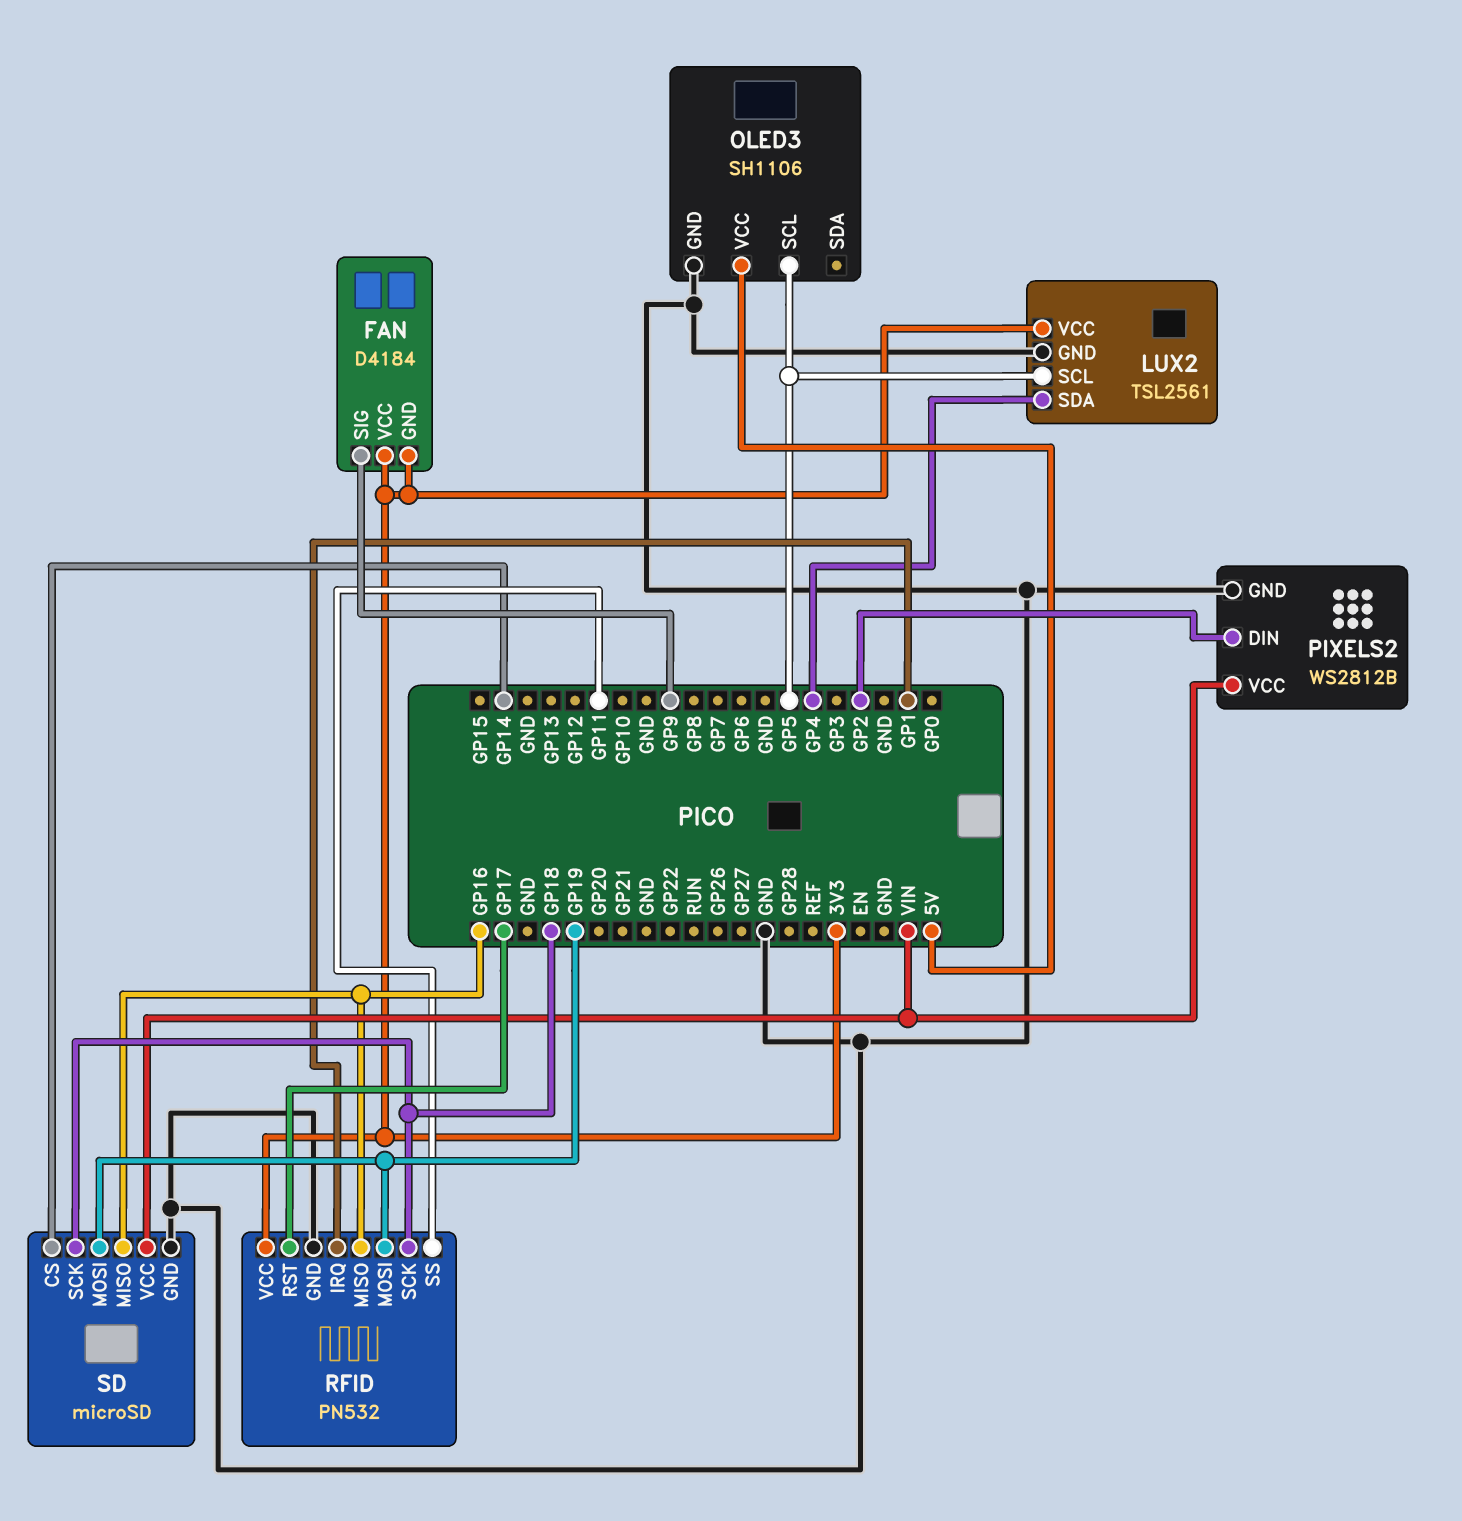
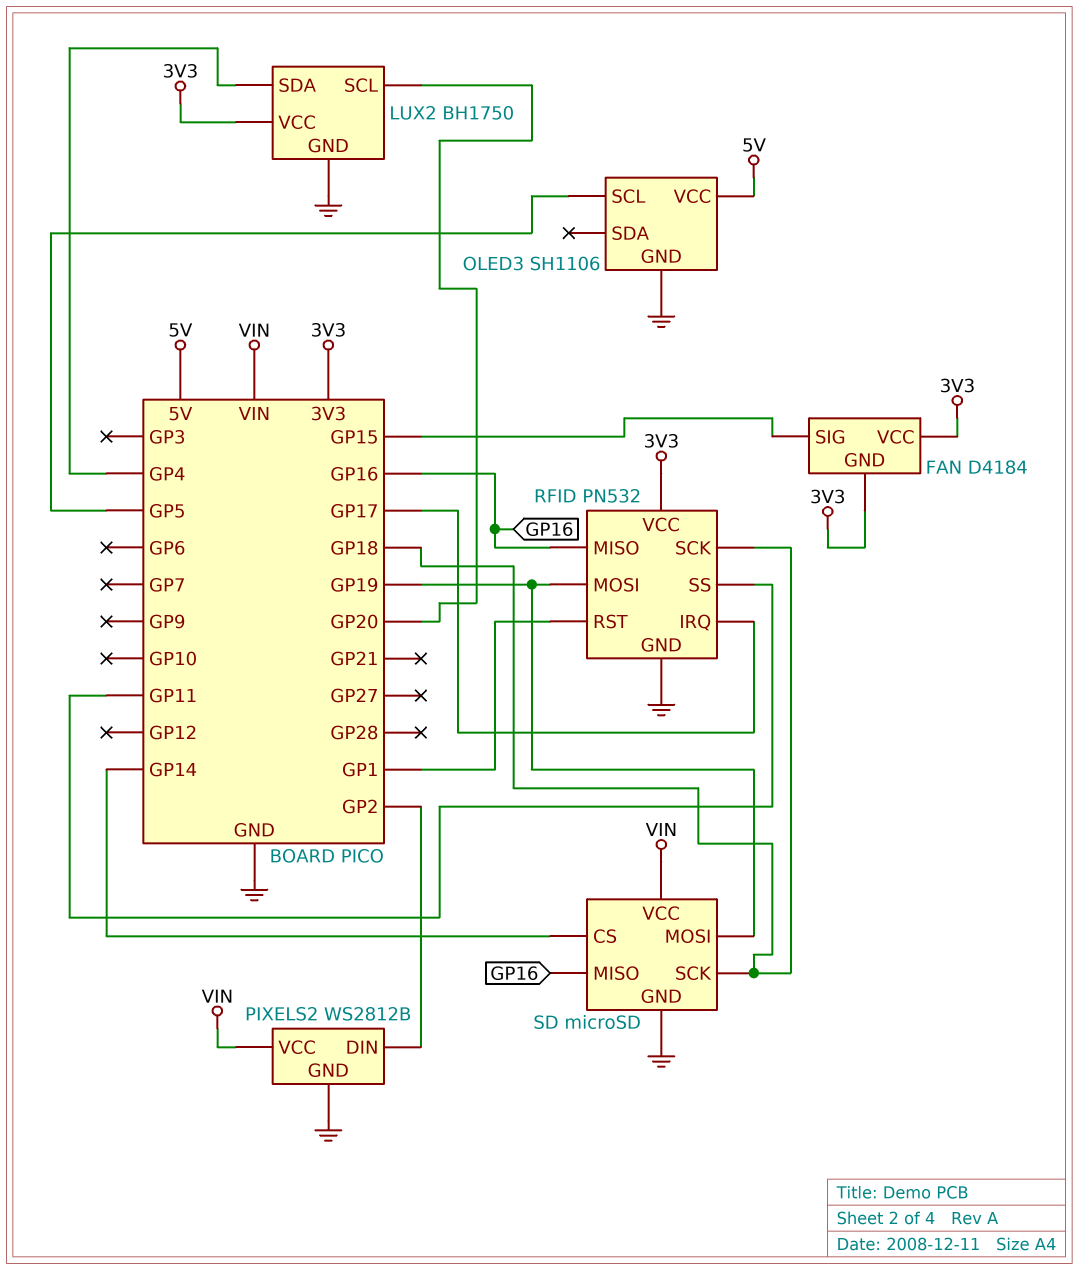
FAN pin SIG: GP9 -> GP15
LUX2: TSL2561 -> BH1750
LUX2 pin SCL: GP5 -> GP20
RFID pin IRQ: GP1 -> GP17
RFID pin RST: GP17 -> GP1

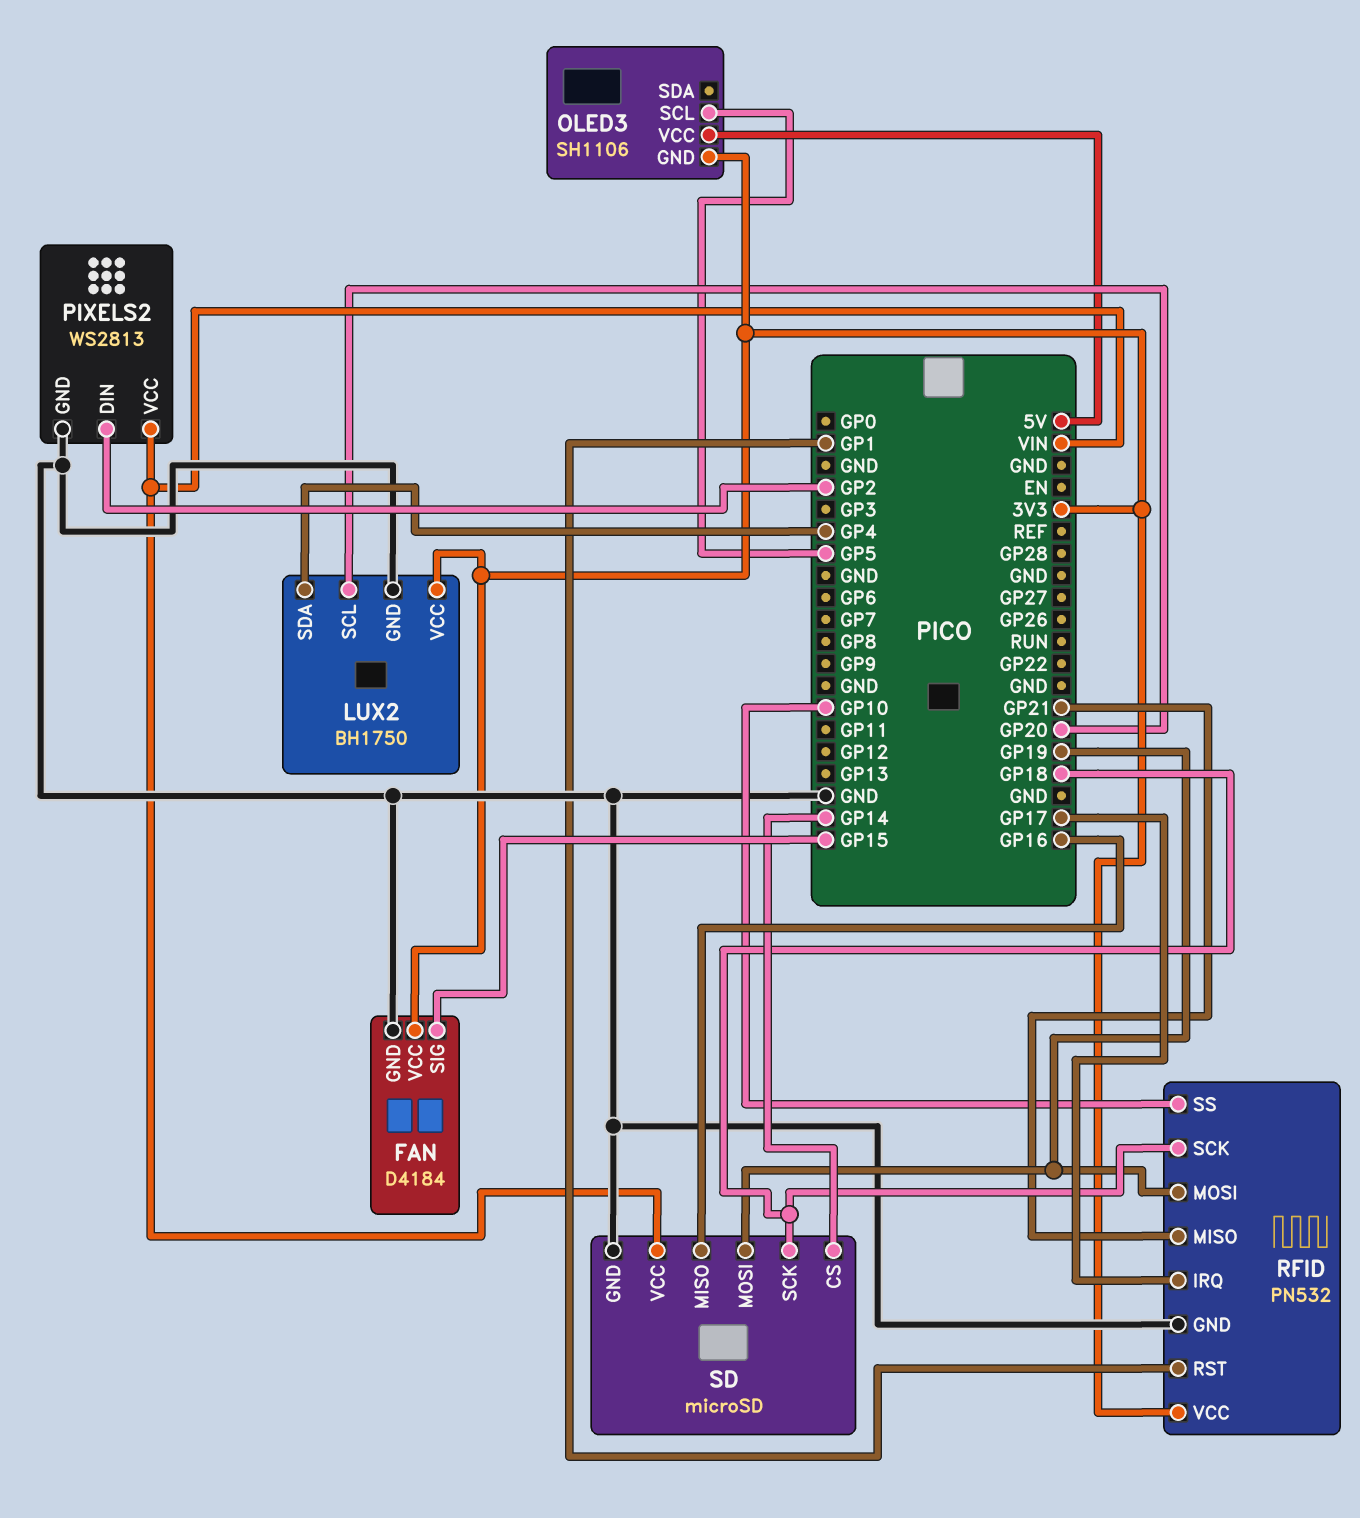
FAN pin GND: 3V3 -> GND
OLED3 pin GND: GND -> 3V3
PIXELS2: WS2812B -> WS2813
RFID pin MISO: GP16 -> GP21
RFID pin SS: GP11 -> GP10

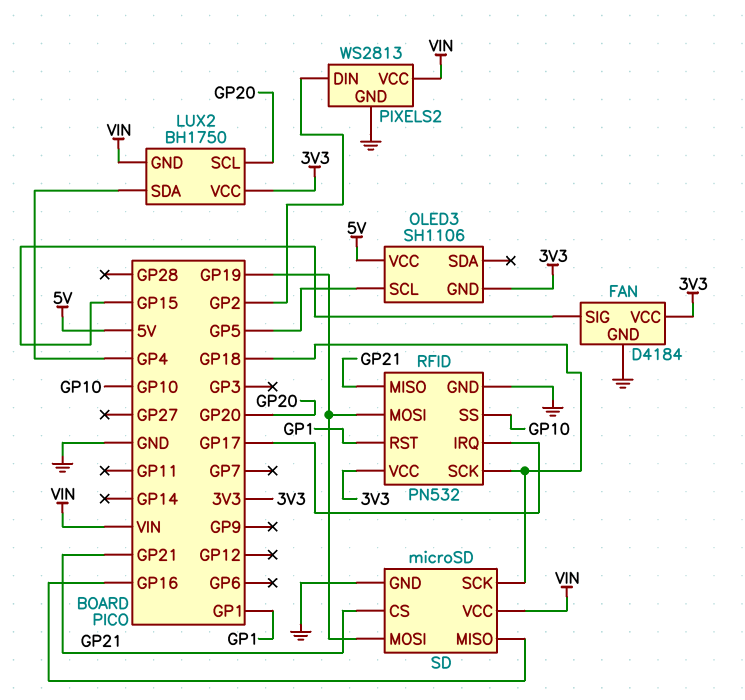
LUX2 pin GND: GND -> VIN
SD pin CS: GP14 -> GP21

